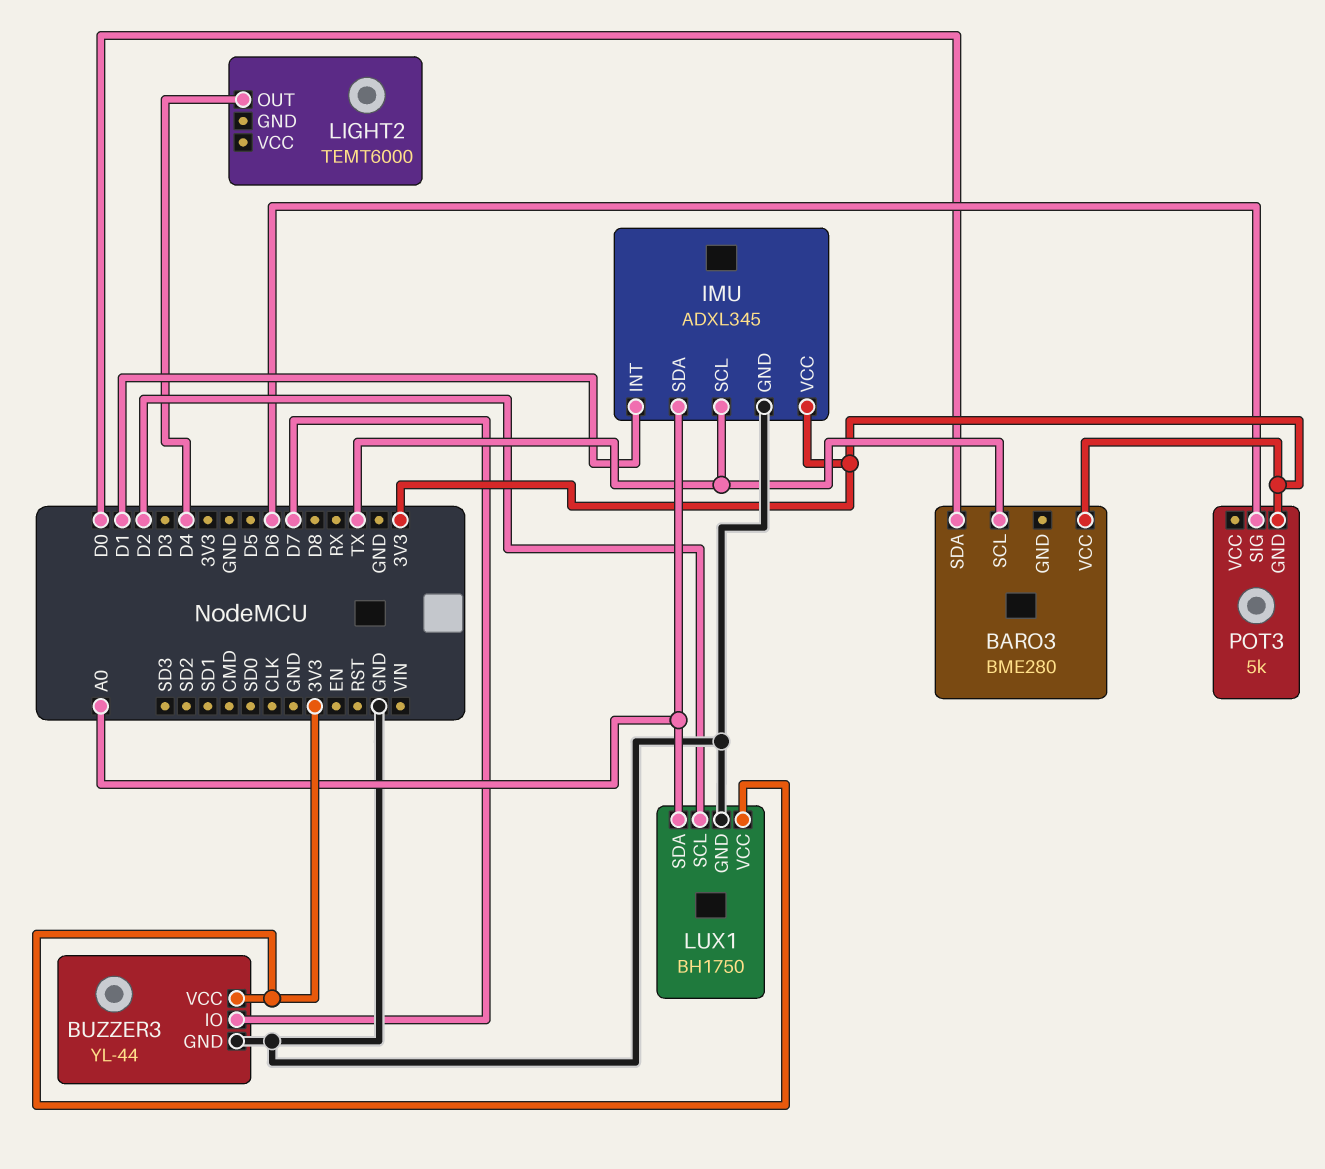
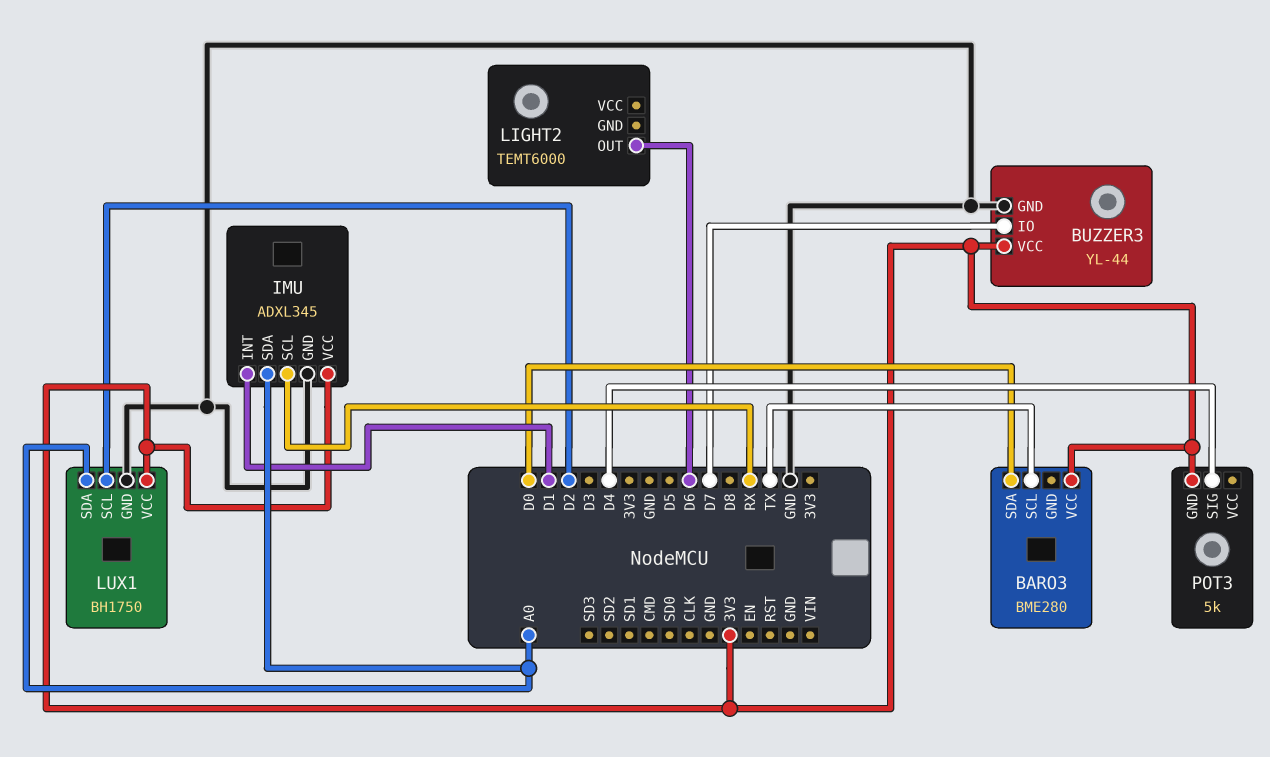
IMU pin SCL: TX -> RX
LIGHT2 pin OUT: D4 -> D6
POT3 pin SIG: D6 -> D4

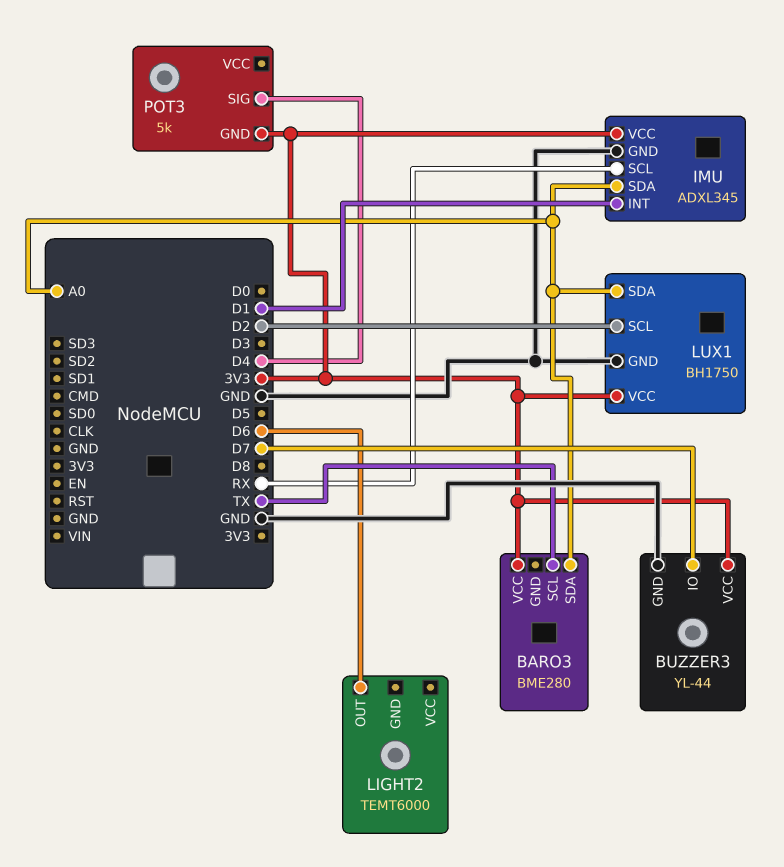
BARO3 pin SDA: D0 -> A0

